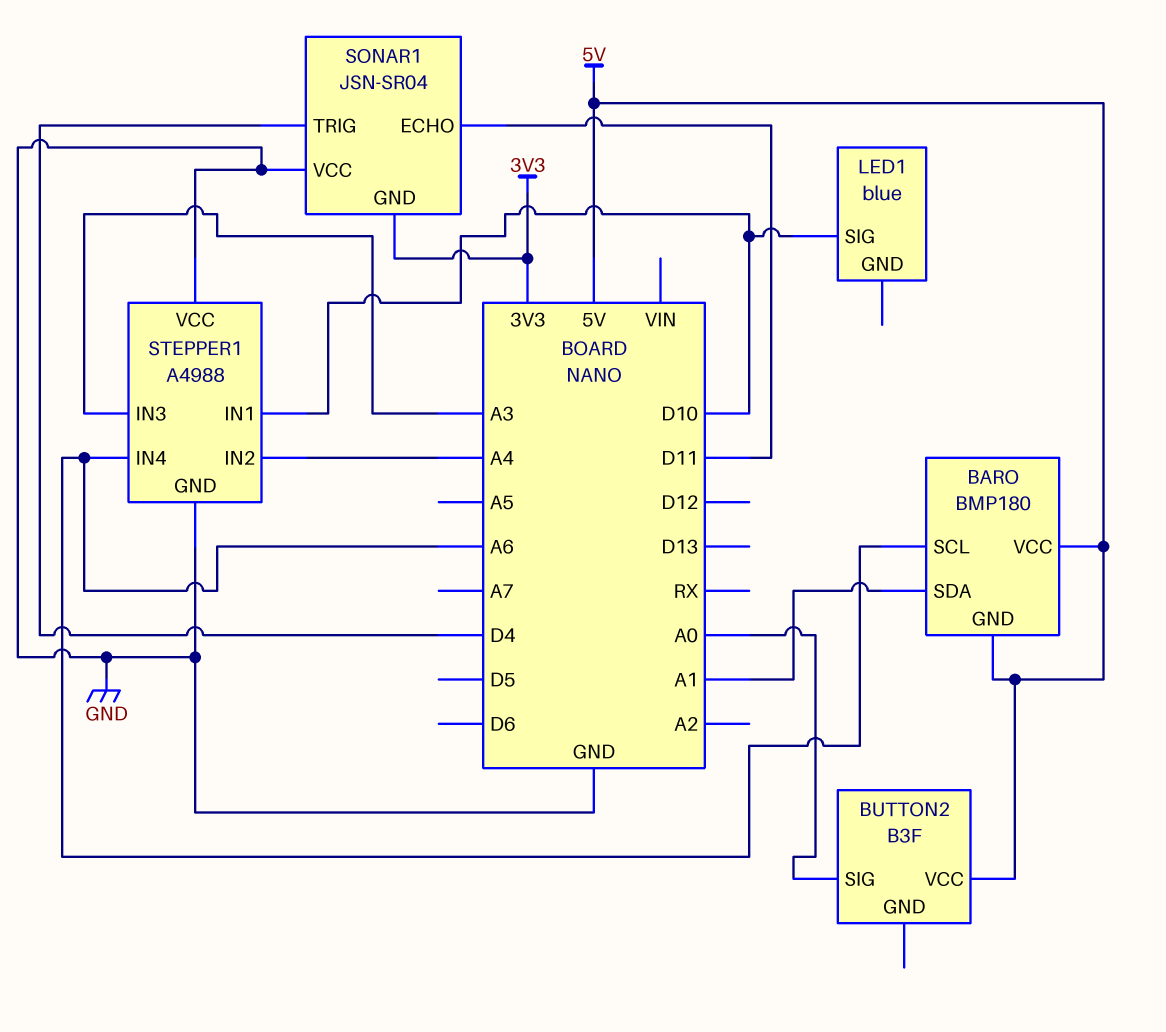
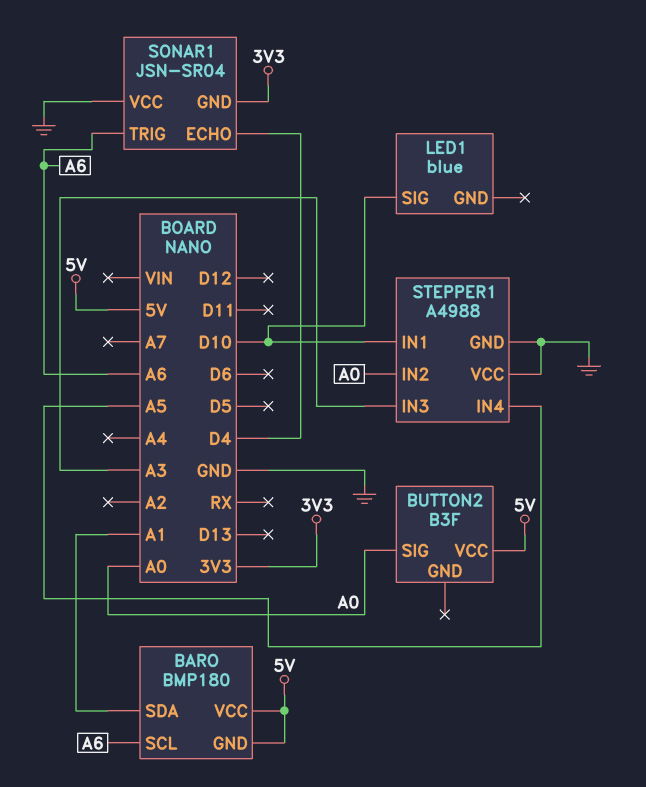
SONAR1 pin ECHO: D11 -> D4
SONAR1 pin TRIG: D4 -> A6
STEPPER1 pin IN2: A4 -> A0
STEPPER1 pin IN4: A6 -> A5

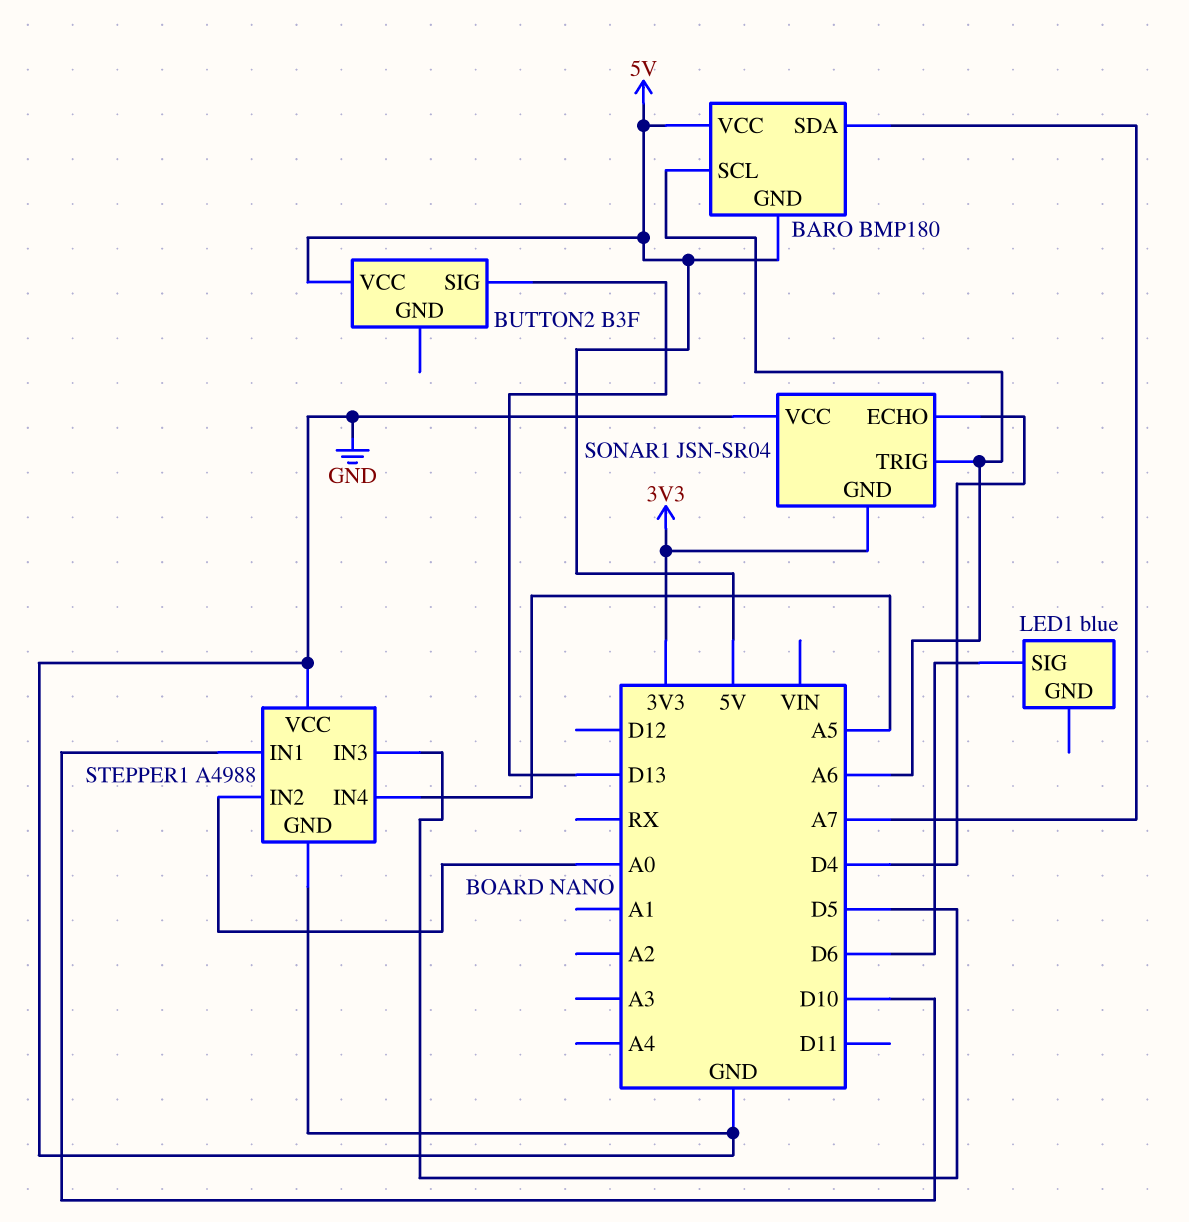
BARO pin SDA: A1 -> A7
BUTTON2 pin SIG: A0 -> D13
LED1 pin SIG: D10 -> D6
STEPPER1 pin IN3: A3 -> D5

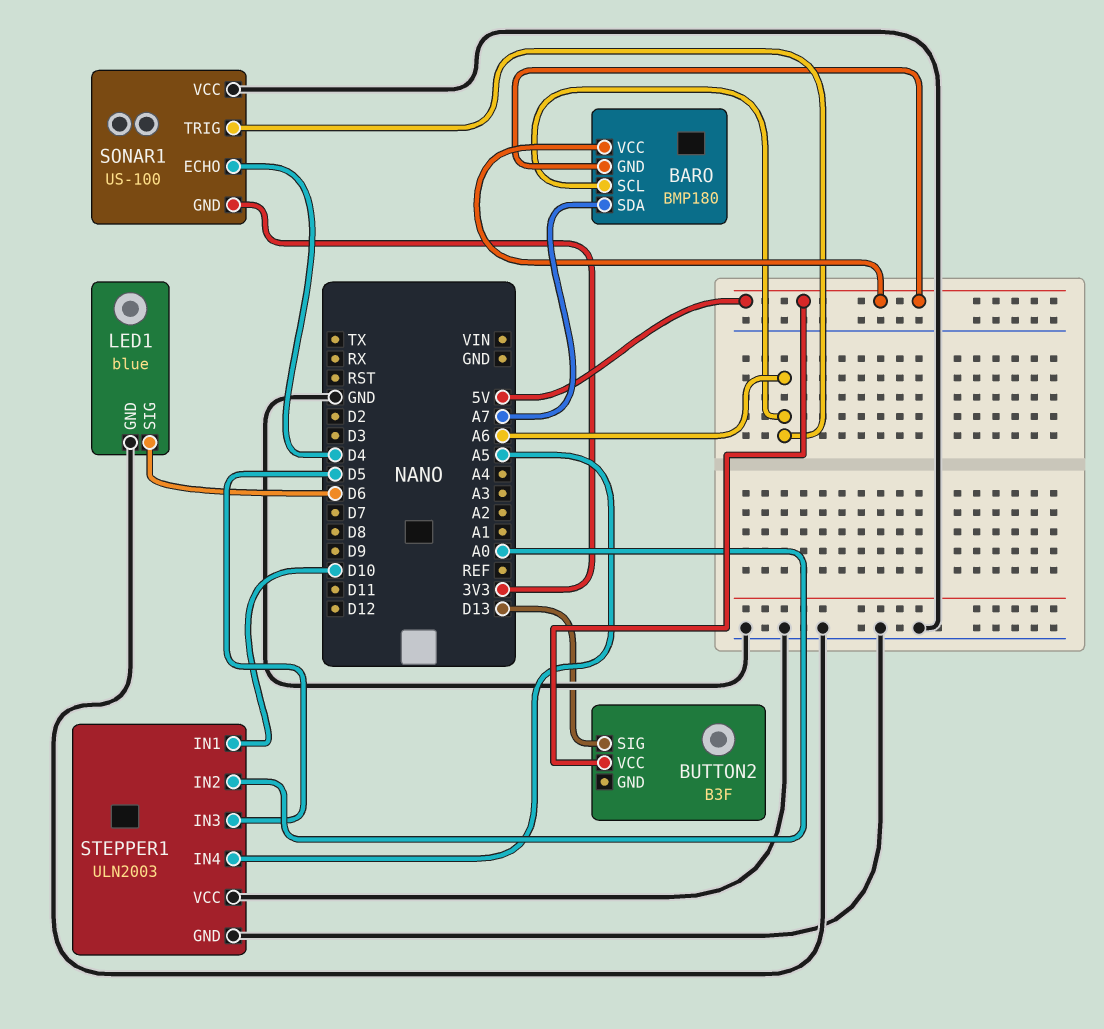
LED1 pin GND: none -> GND
SONAR1: JSN-SR04 -> US-100
STEPPER1: A4988 -> ULN2003

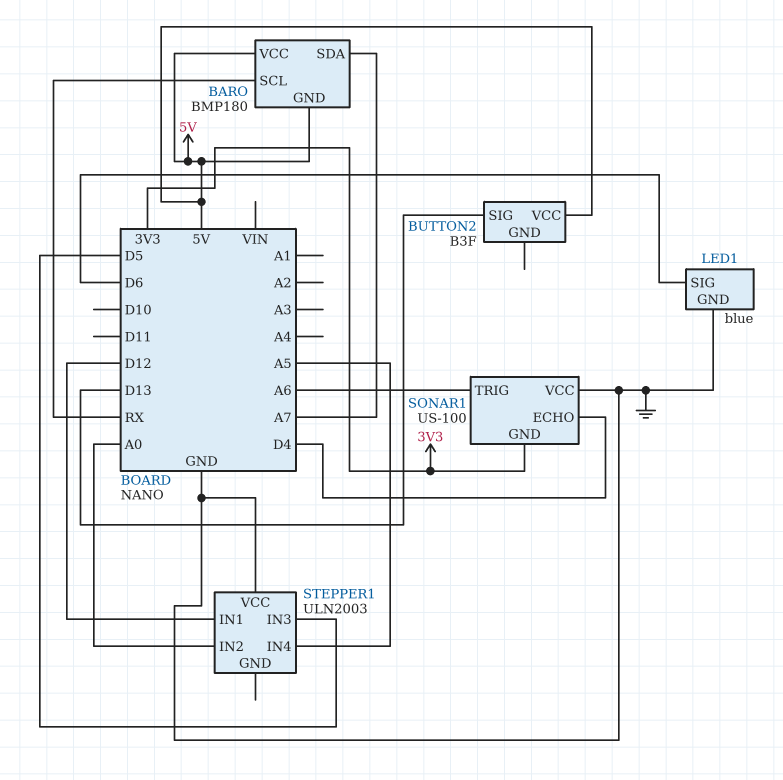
BARO pin SCL: A6 -> RX
STEPPER1 pin GND: GND -> none
STEPPER1 pin IN1: D10 -> D12

